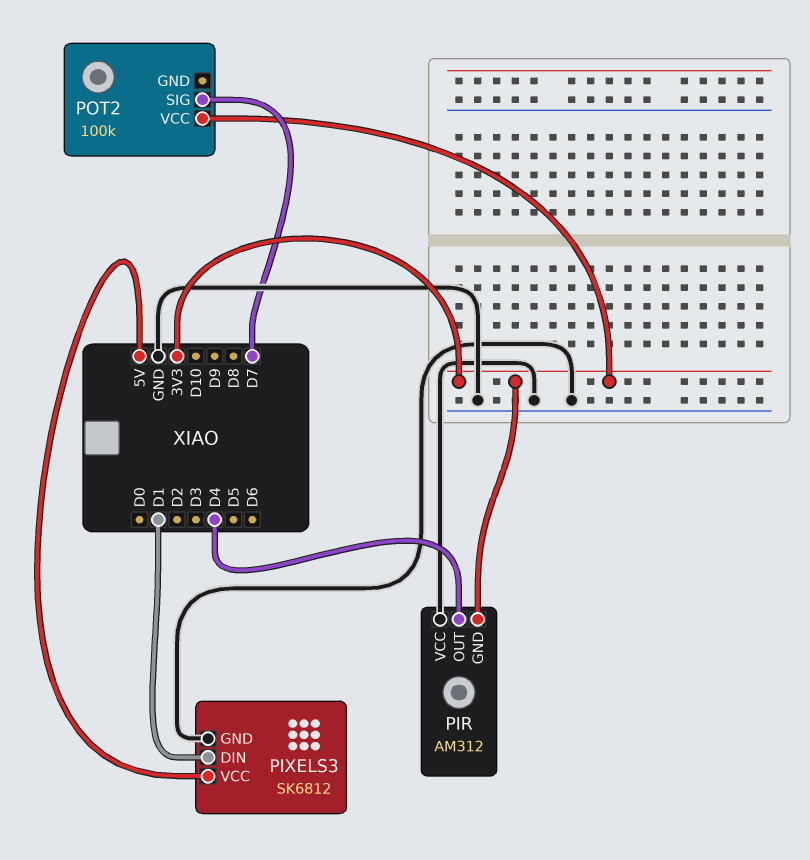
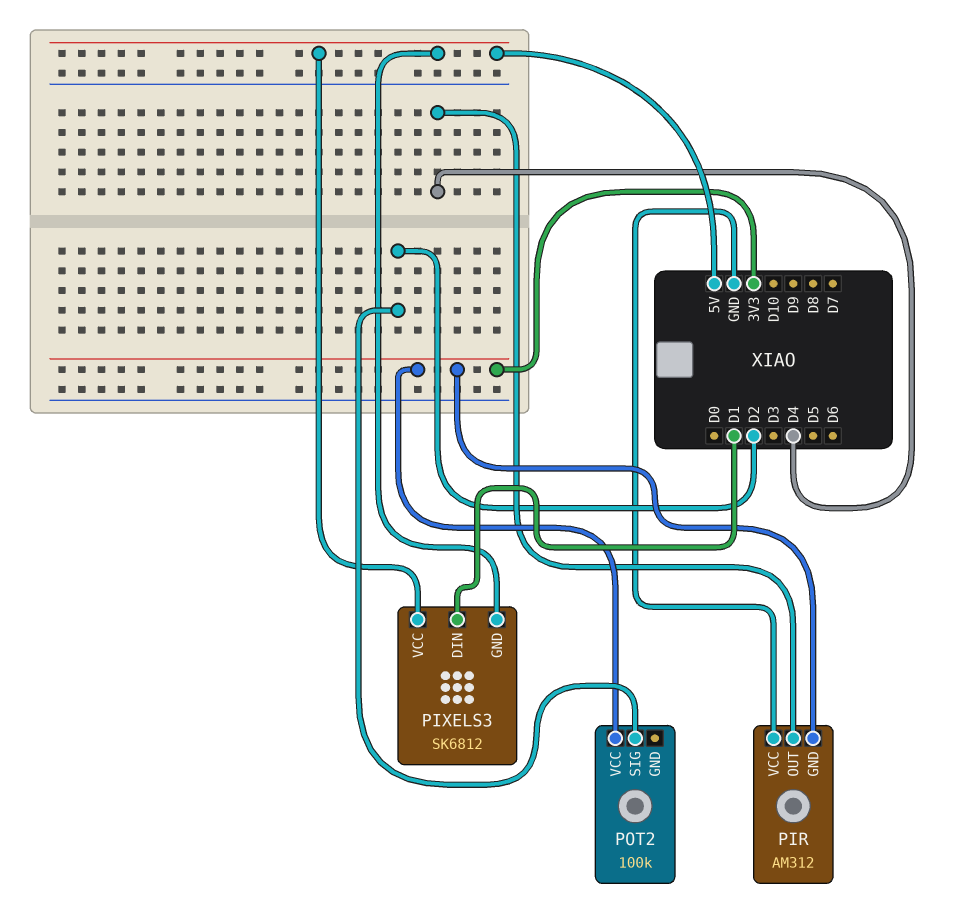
PIXELS3 pin GND: GND -> 5V
POT2 pin SIG: D7 -> D2

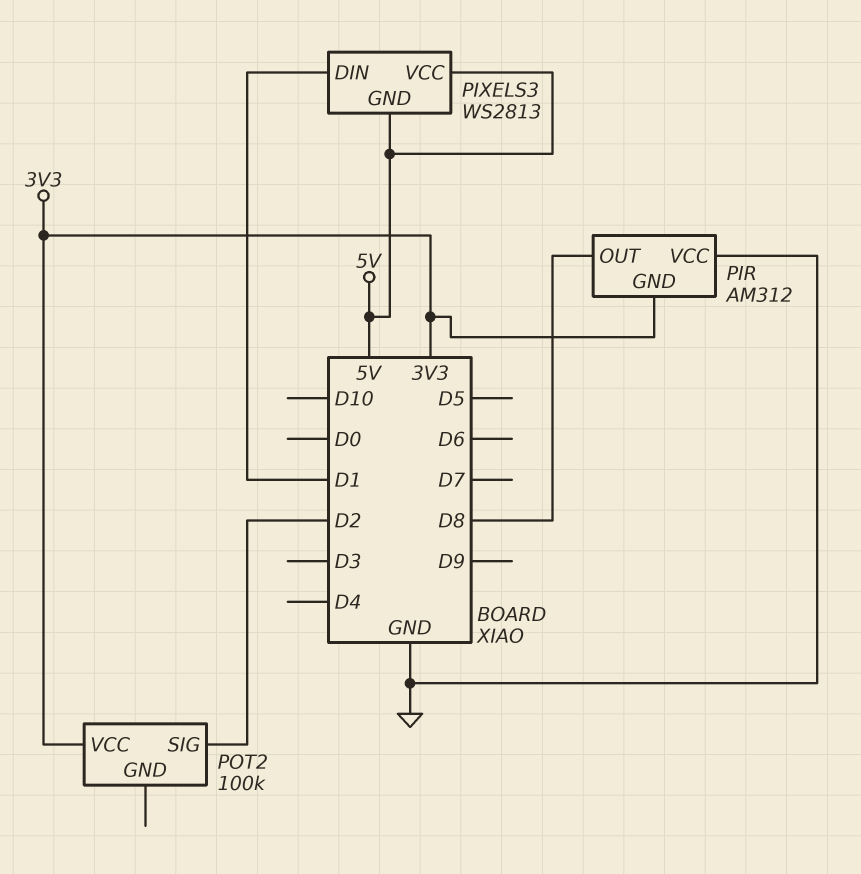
PIR pin OUT: D4 -> D8
PIXELS3: SK6812 -> WS2813

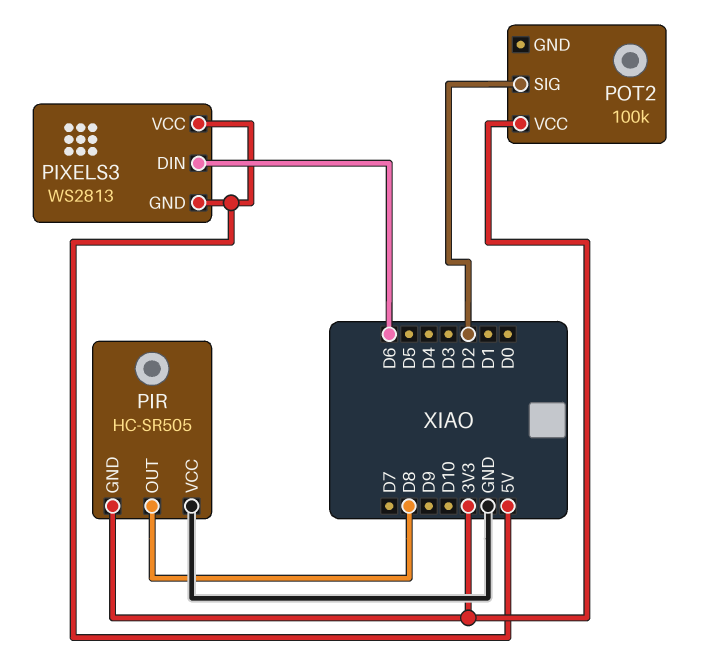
PIR: AM312 -> HC-SR505
PIXELS3 pin DIN: D1 -> D6

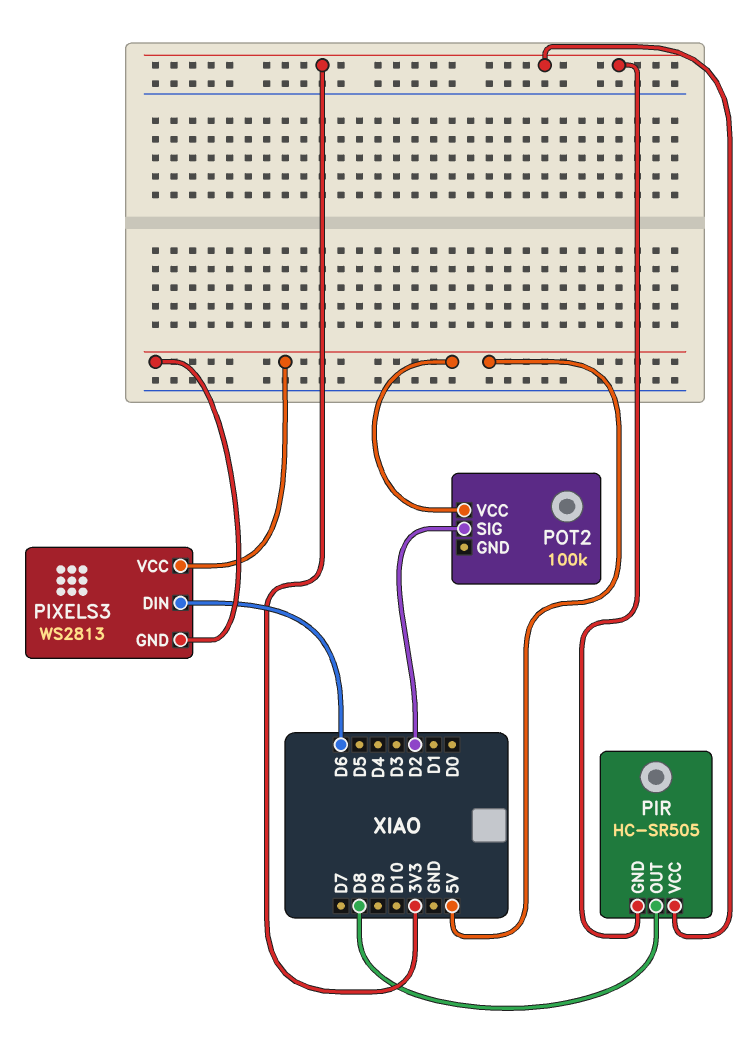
PIR pin VCC: GND -> 3V3
POT2 pin VCC: 3V3 -> 5V

